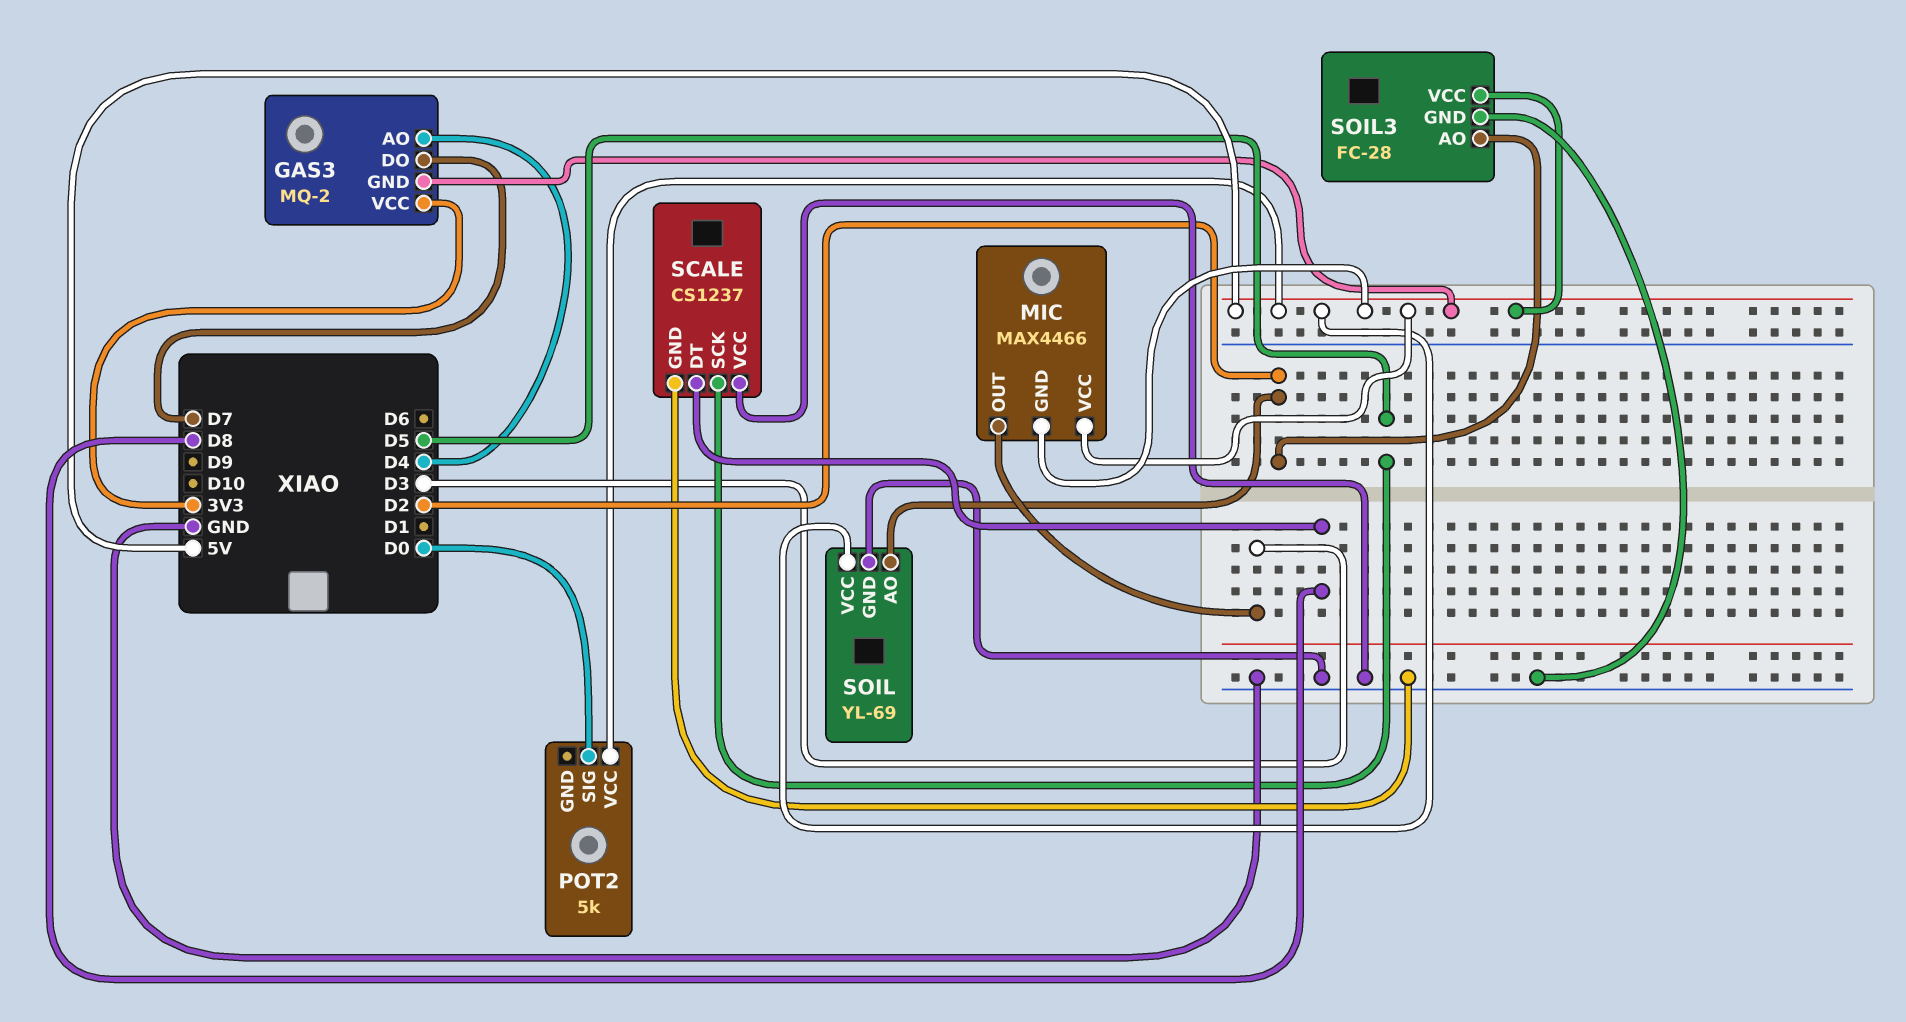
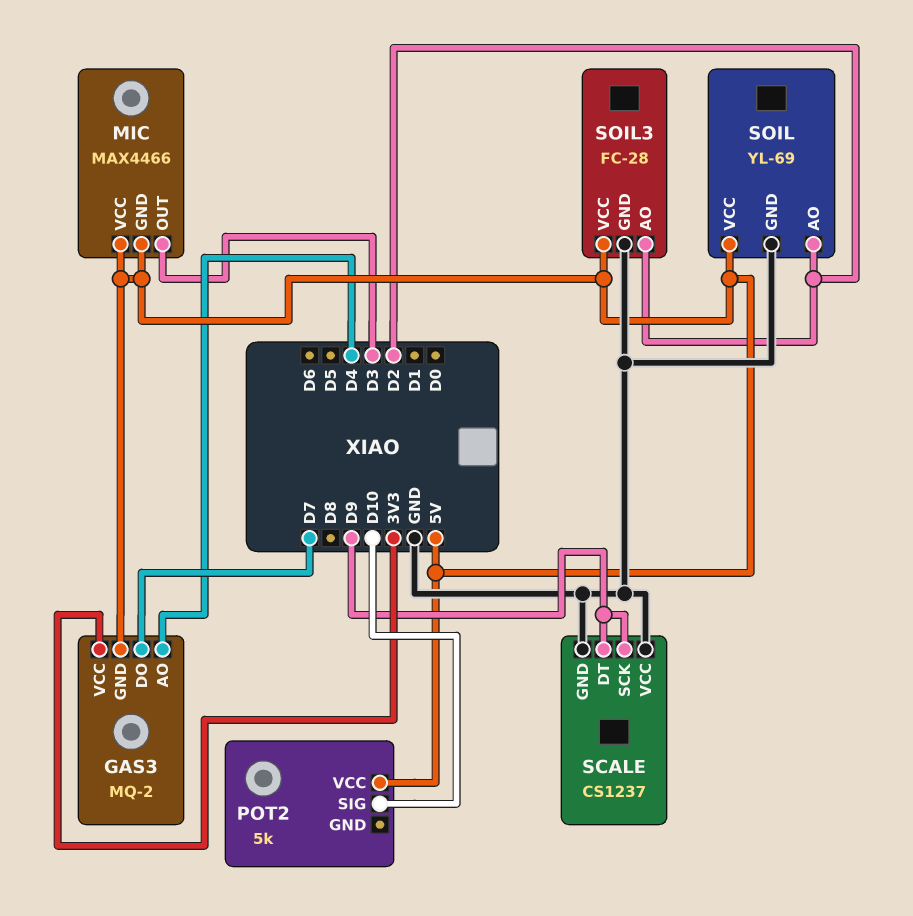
POT2 pin SIG: D0 -> D10
SCALE pin DT: D8 -> D9
SCALE pin SCK: D5 -> D9

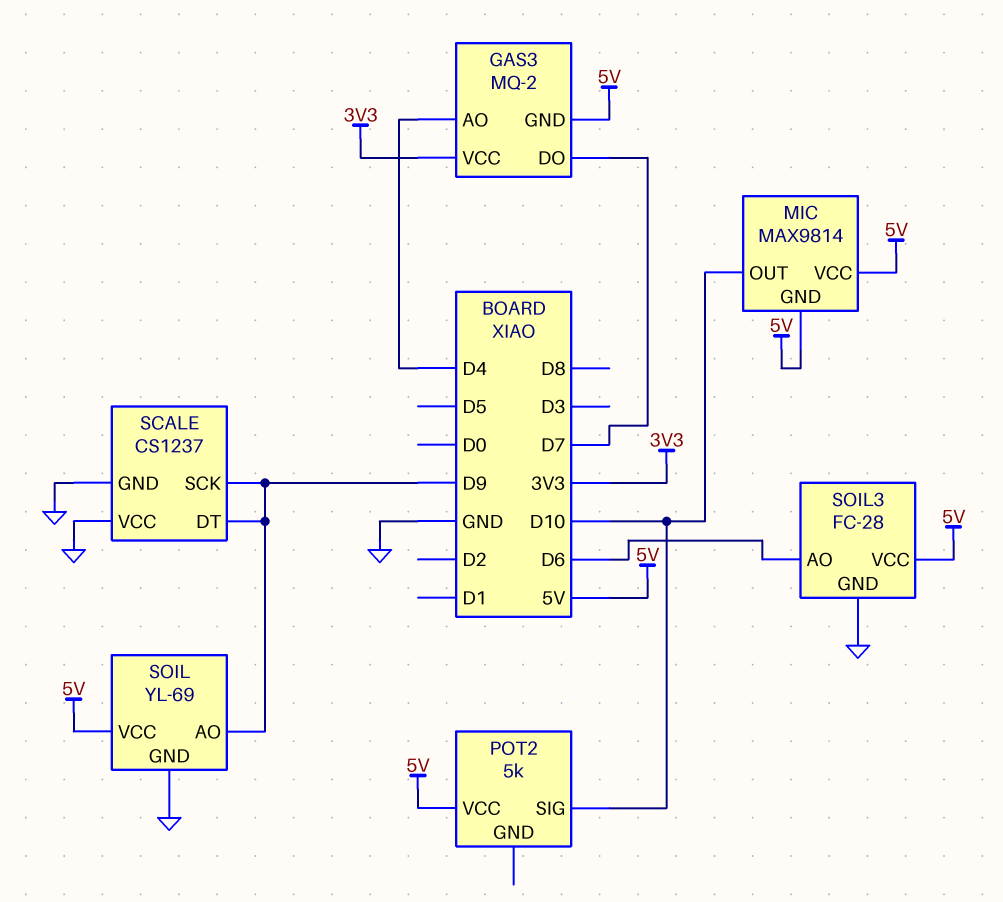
MIC: MAX4466 -> MAX9814
MIC pin OUT: D3 -> D10
SOIL pin AO: D2 -> D9
SOIL3 pin AO: D2 -> D6

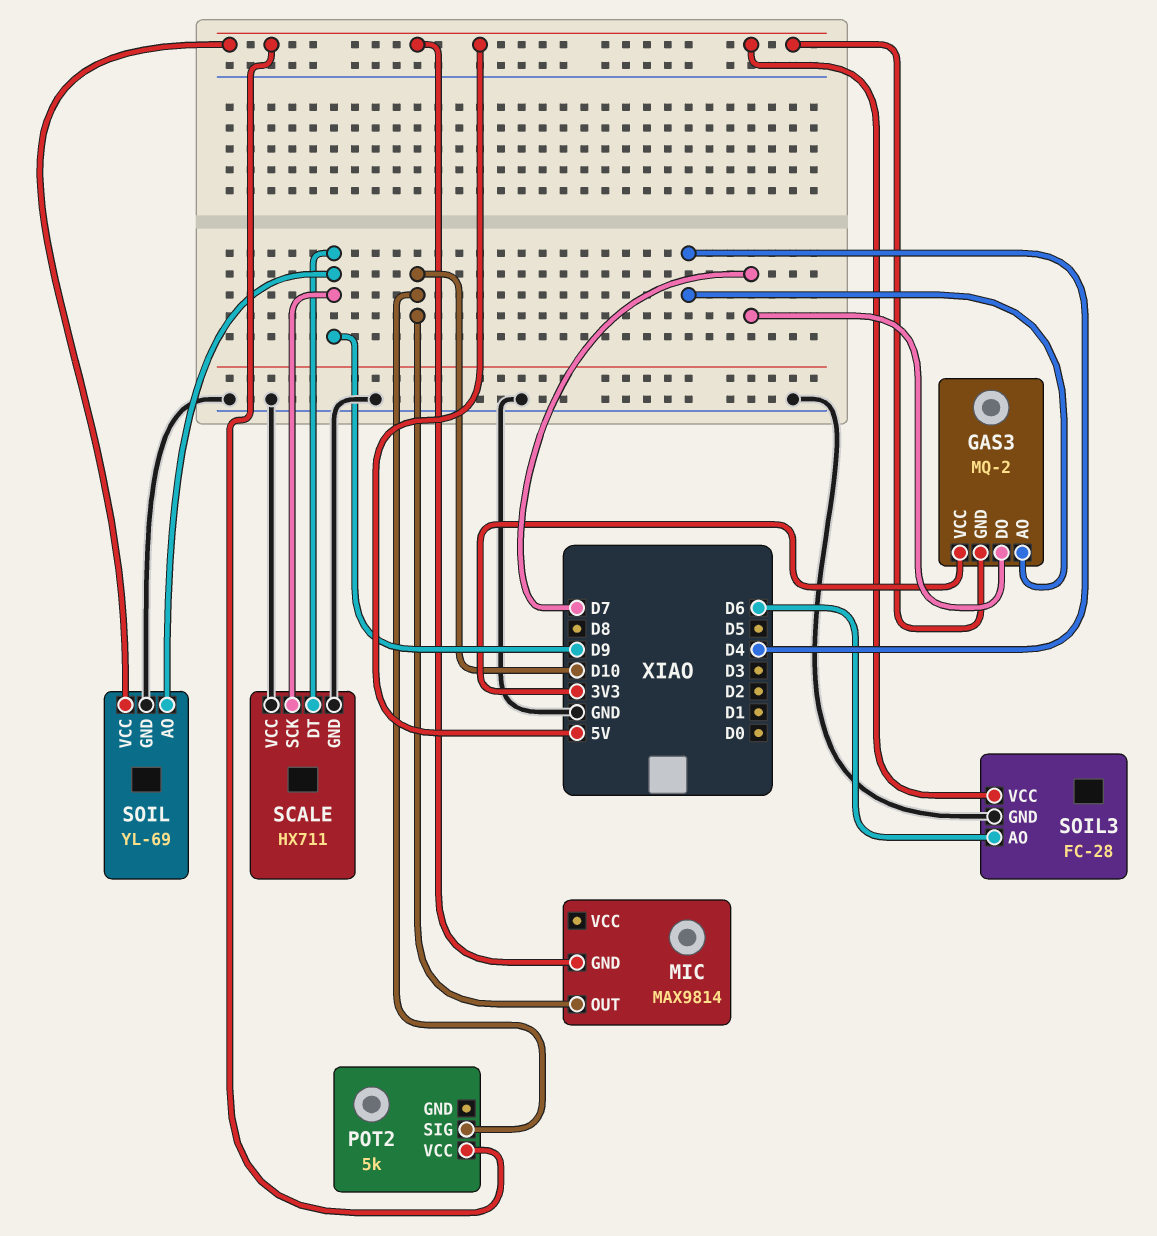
MIC pin VCC: 5V -> none
SCALE: CS1237 -> HX711

